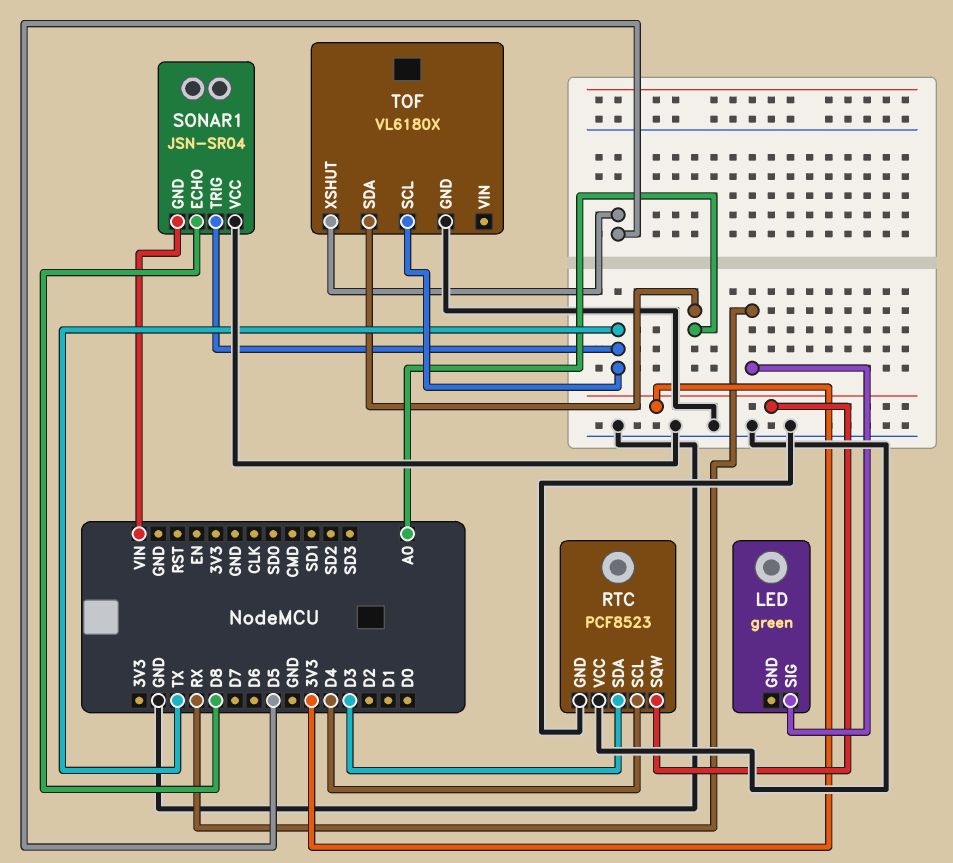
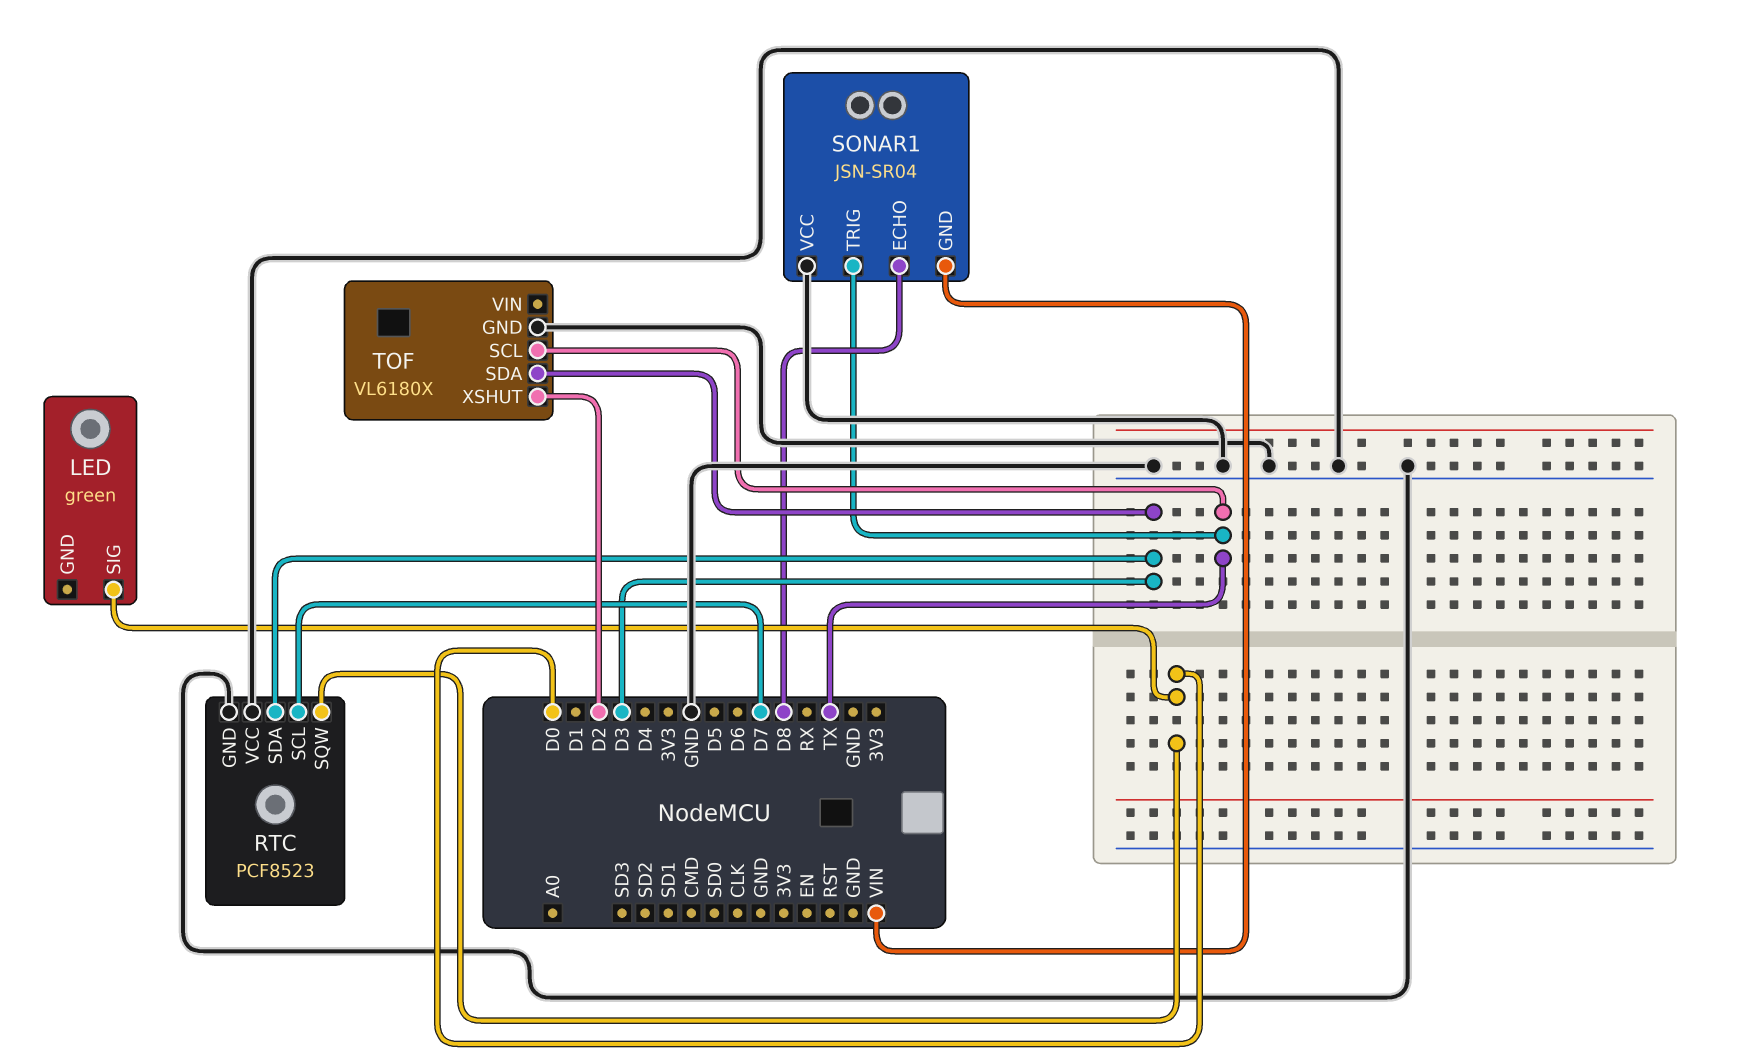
LED pin SIG: RX -> D0
RTC pin SCL: D4 -> D7
RTC pin SQW: 3V3 -> D0
TOF pin SDA: A0 -> D3
TOF pin XSHUT: D5 -> D2

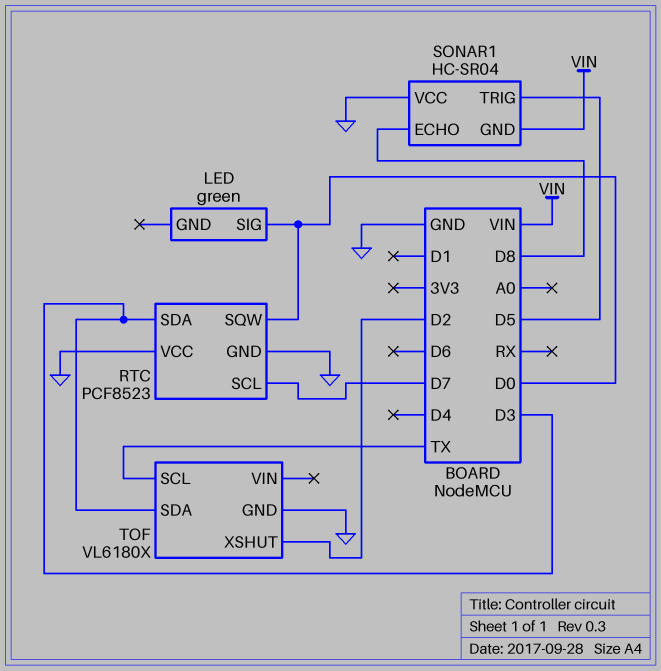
SONAR1: JSN-SR04 -> HC-SR04
SONAR1 pin TRIG: TX -> D5

